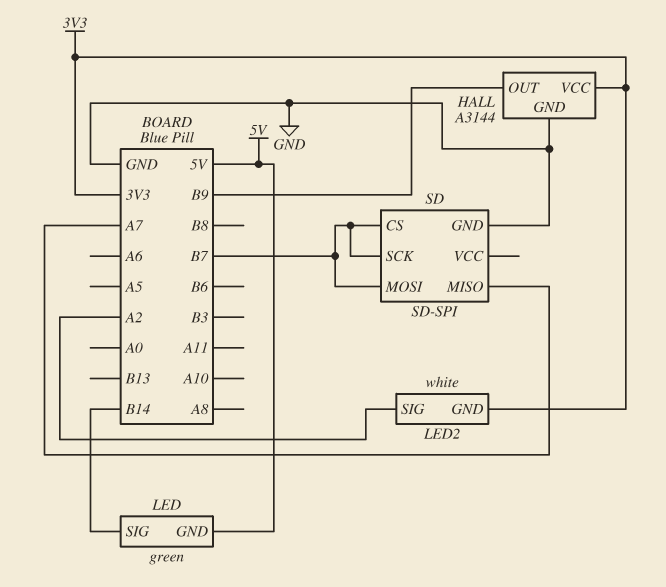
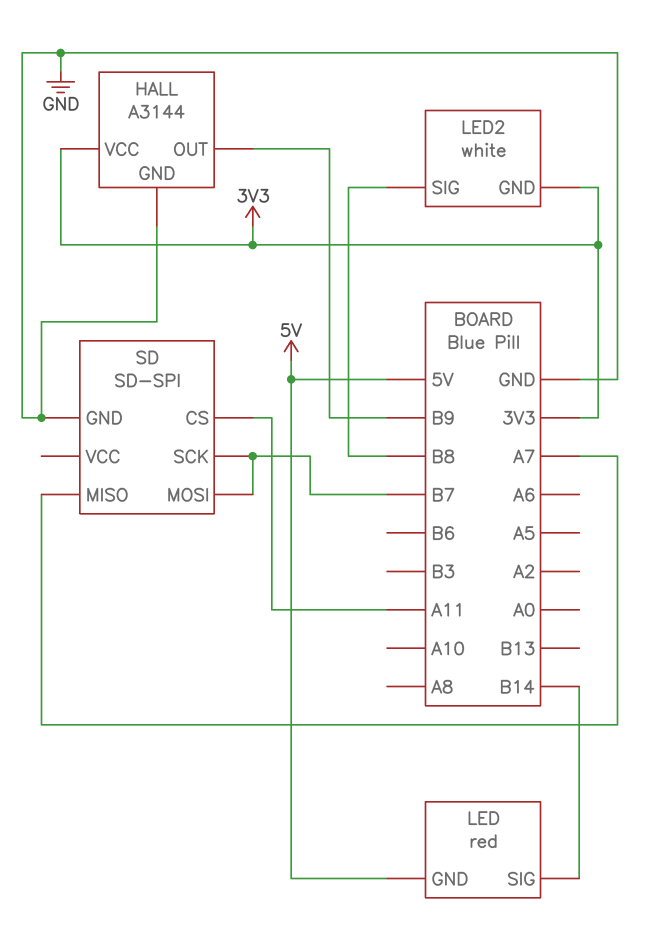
LED: green -> red
LED2 pin SIG: A2 -> B8
SD pin CS: B7 -> A11

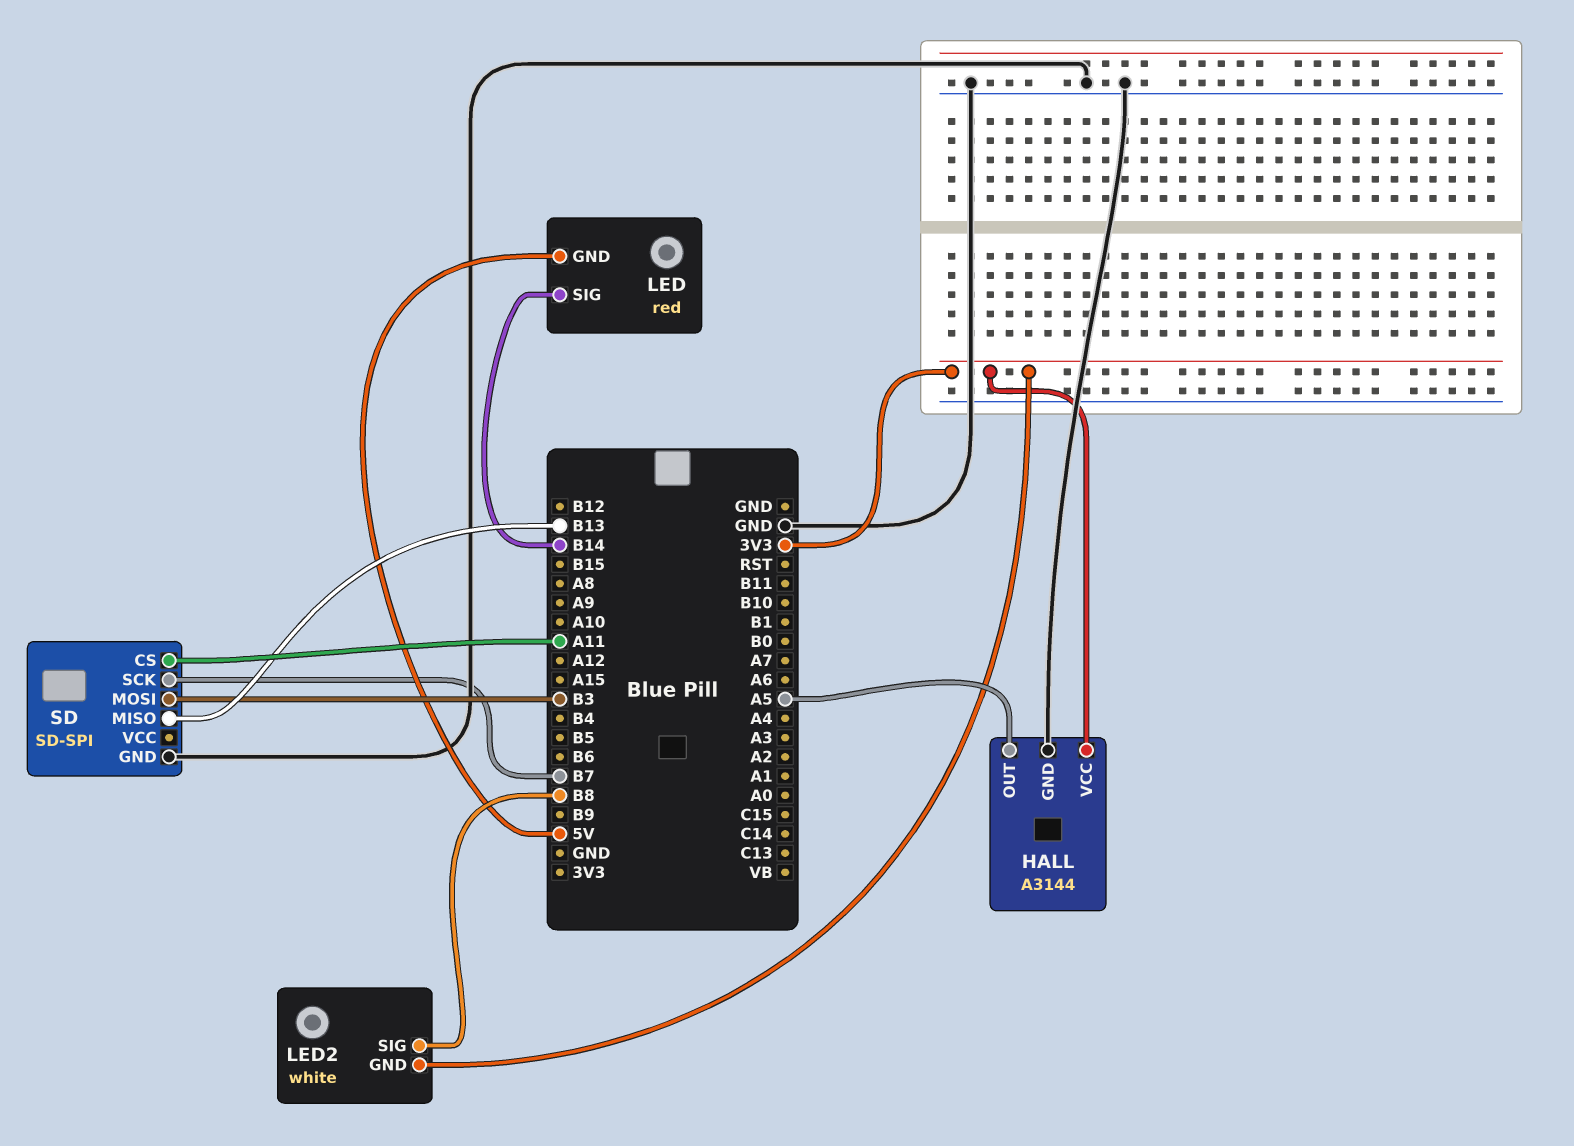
HALL pin OUT: B9 -> A5
SD pin MISO: A7 -> B13
SD pin MOSI: B7 -> B3

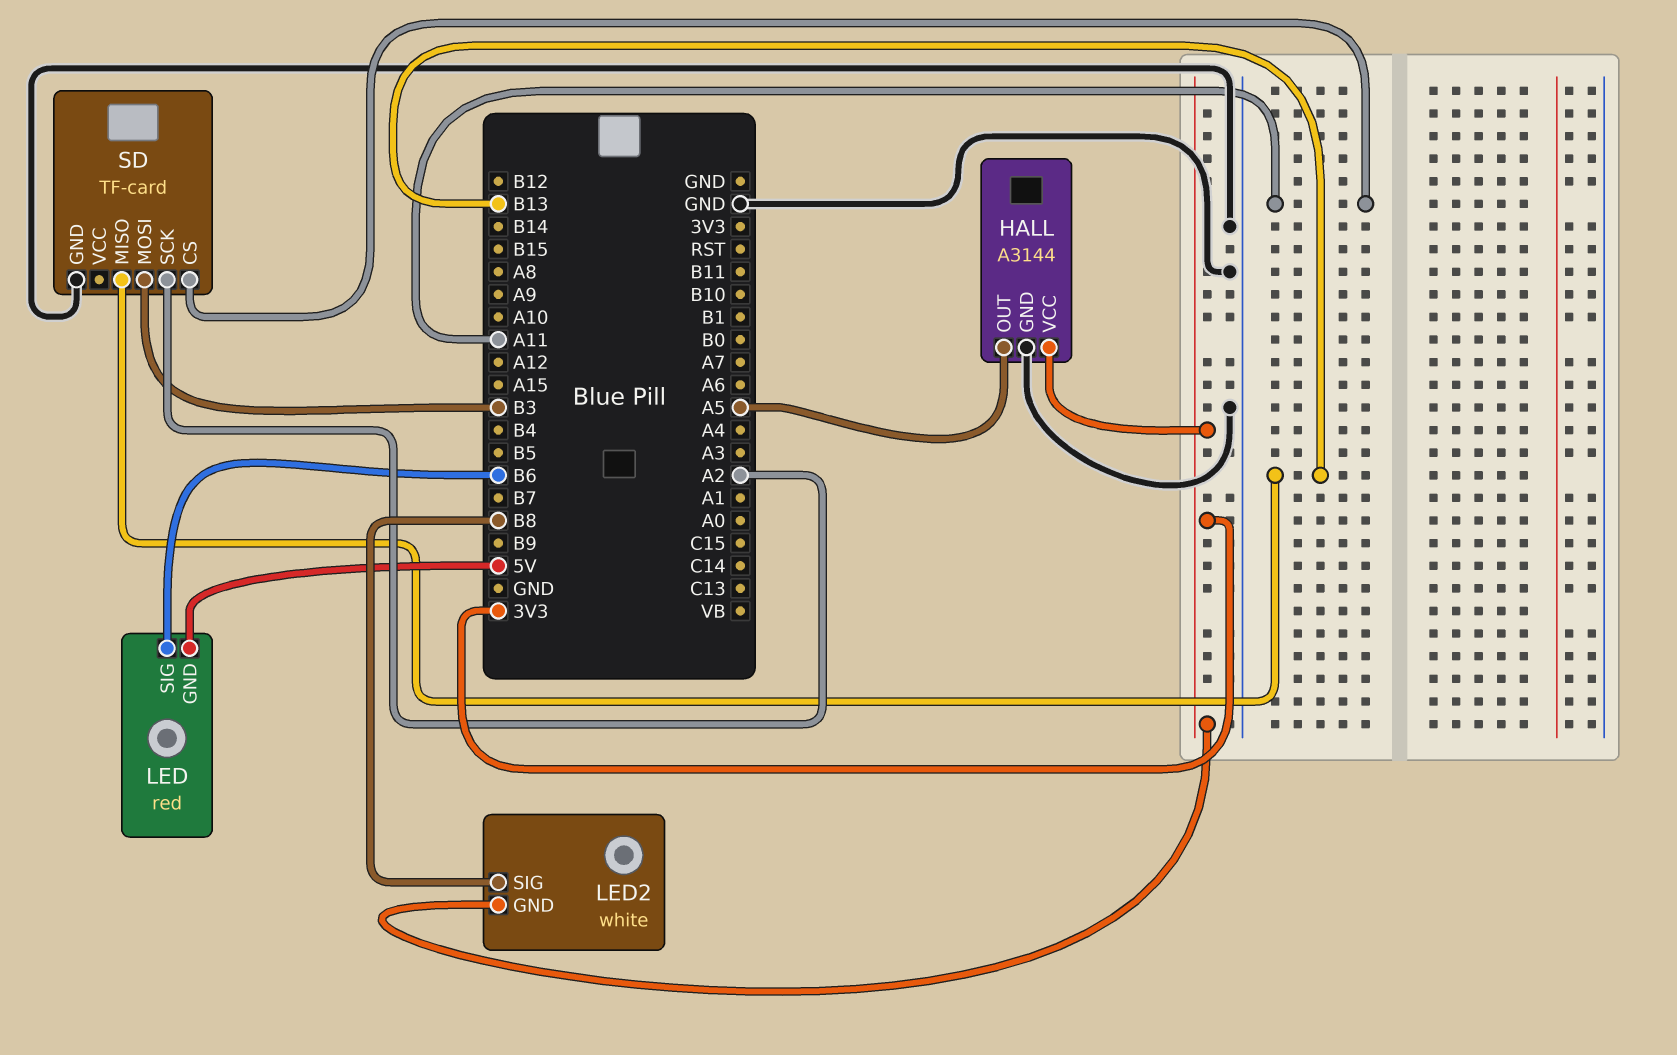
LED pin SIG: B14 -> B6
SD: SD-SPI -> TF-card
SD pin SCK: B7 -> A2

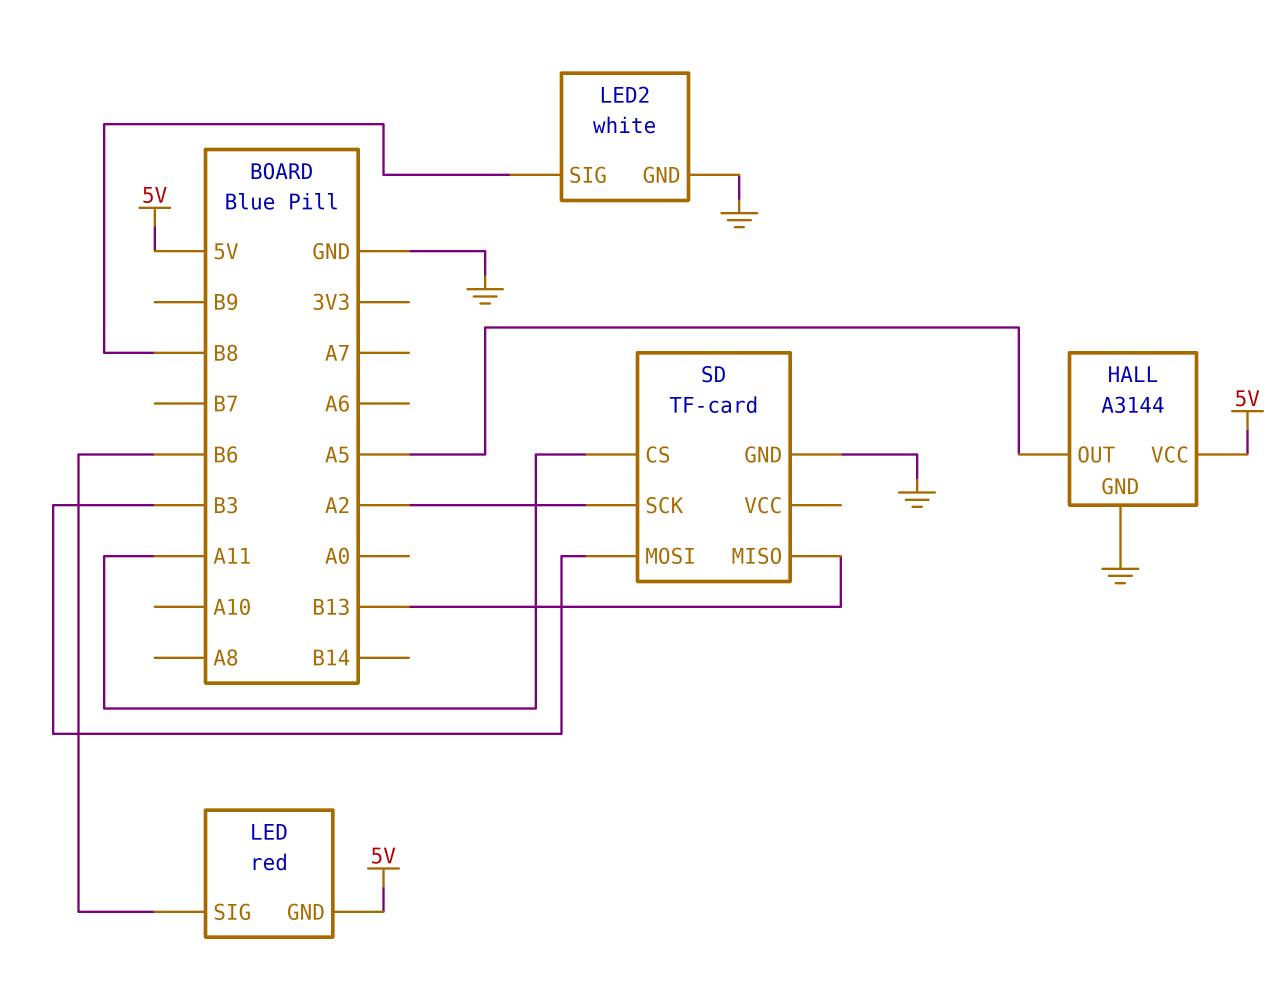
HALL pin VCC: 3V3 -> 5V
LED2 pin GND: 3V3 -> GND

